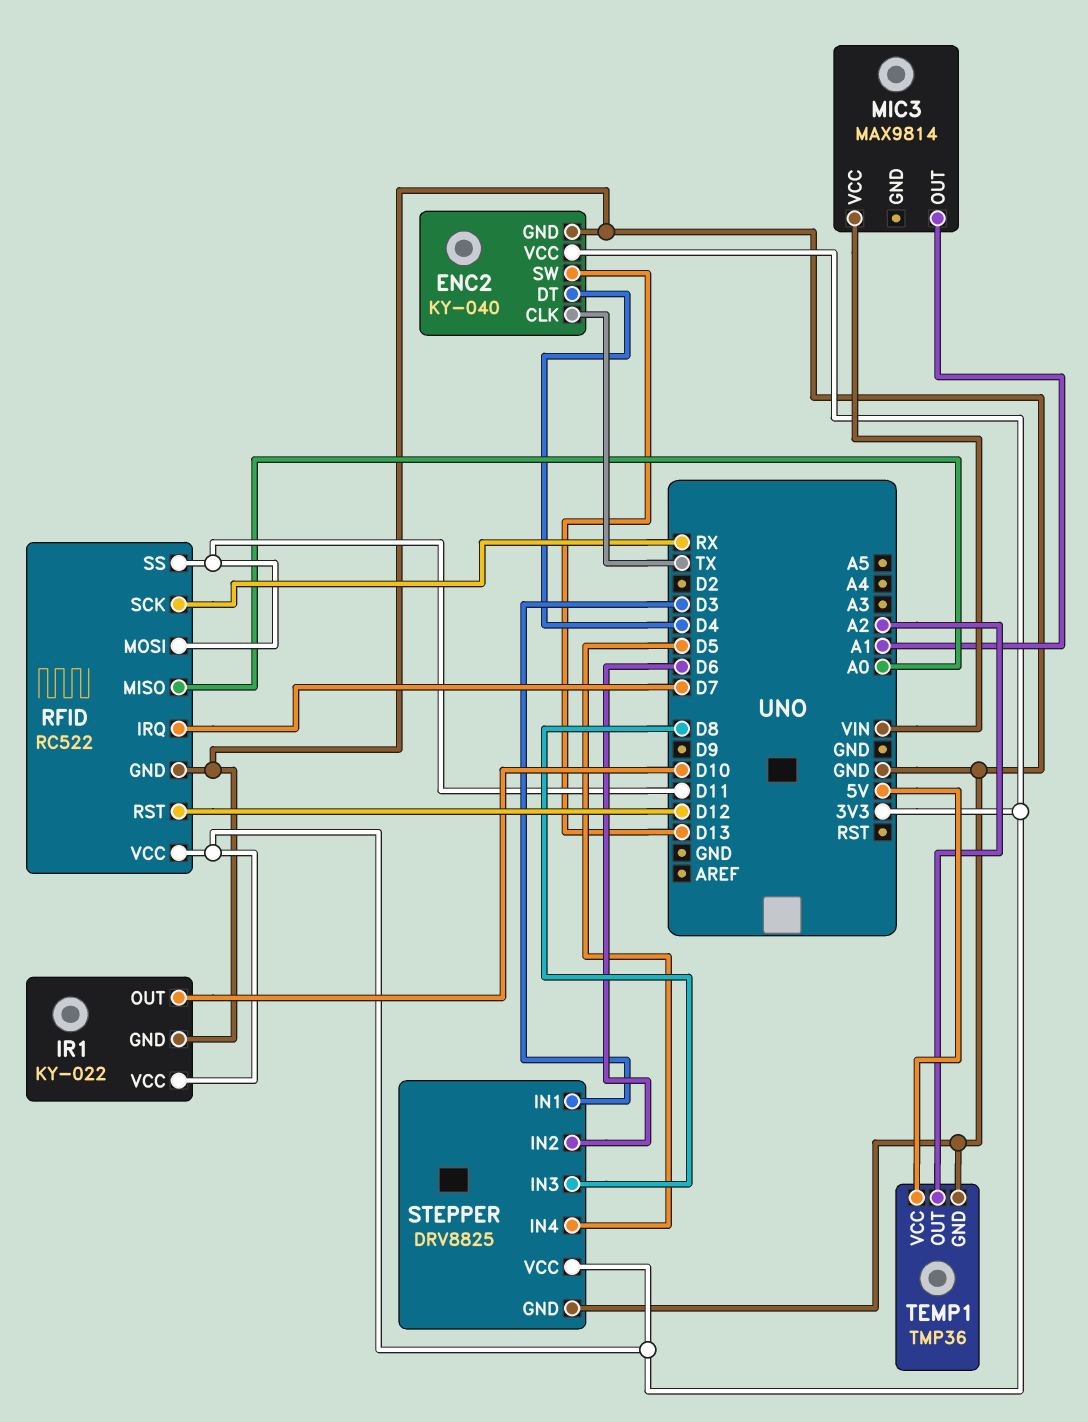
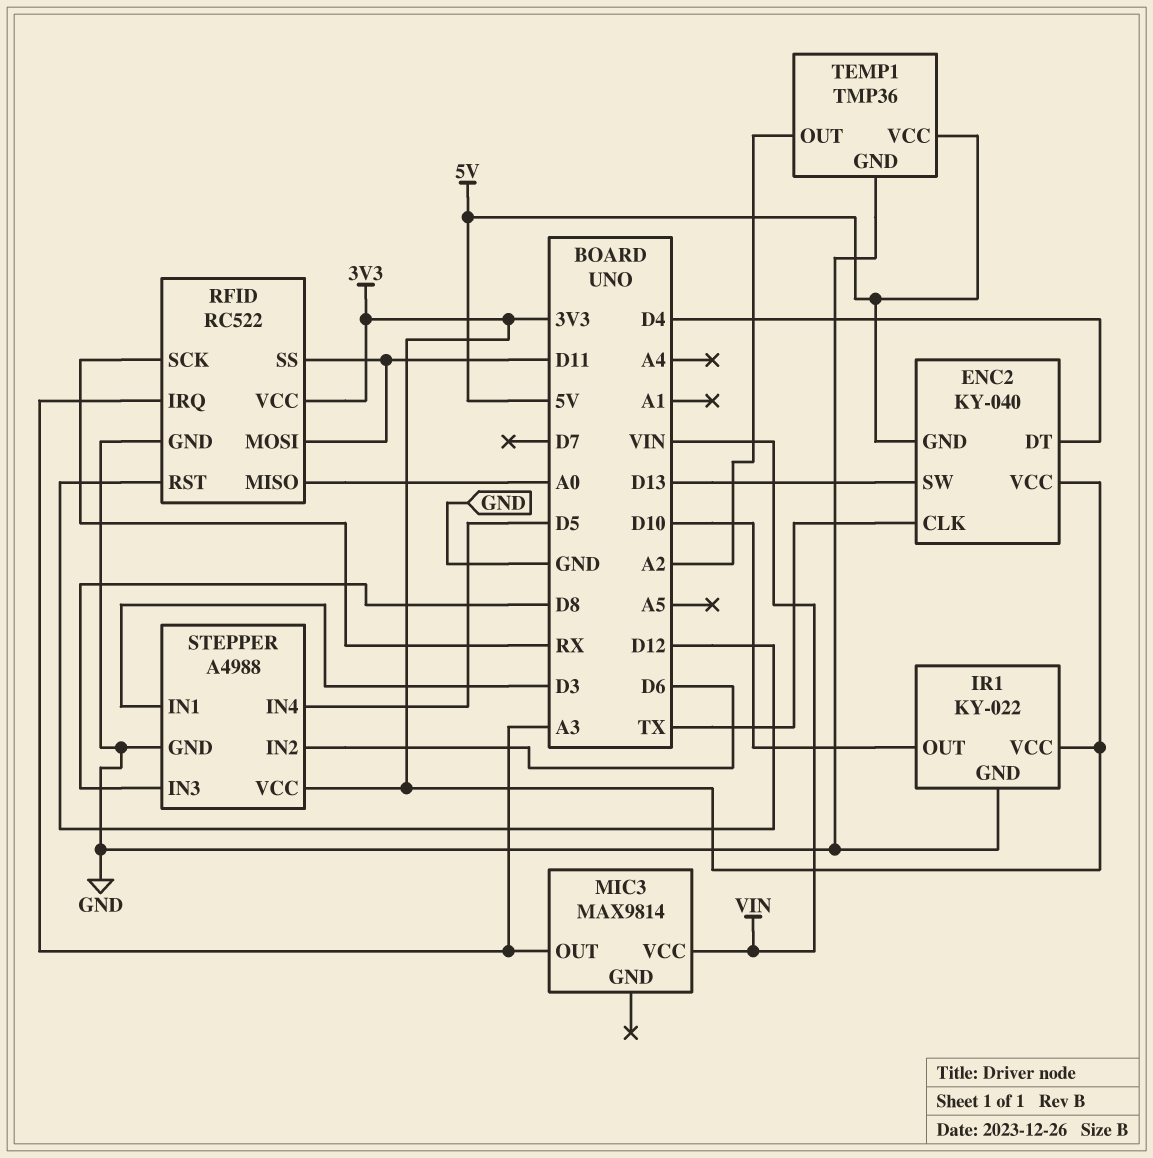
ENC2 pin GND: GND -> 5V
MIC3 pin OUT: A1 -> A3
RFID pin IRQ: D7 -> A3
STEPPER: DRV8825 -> A4988

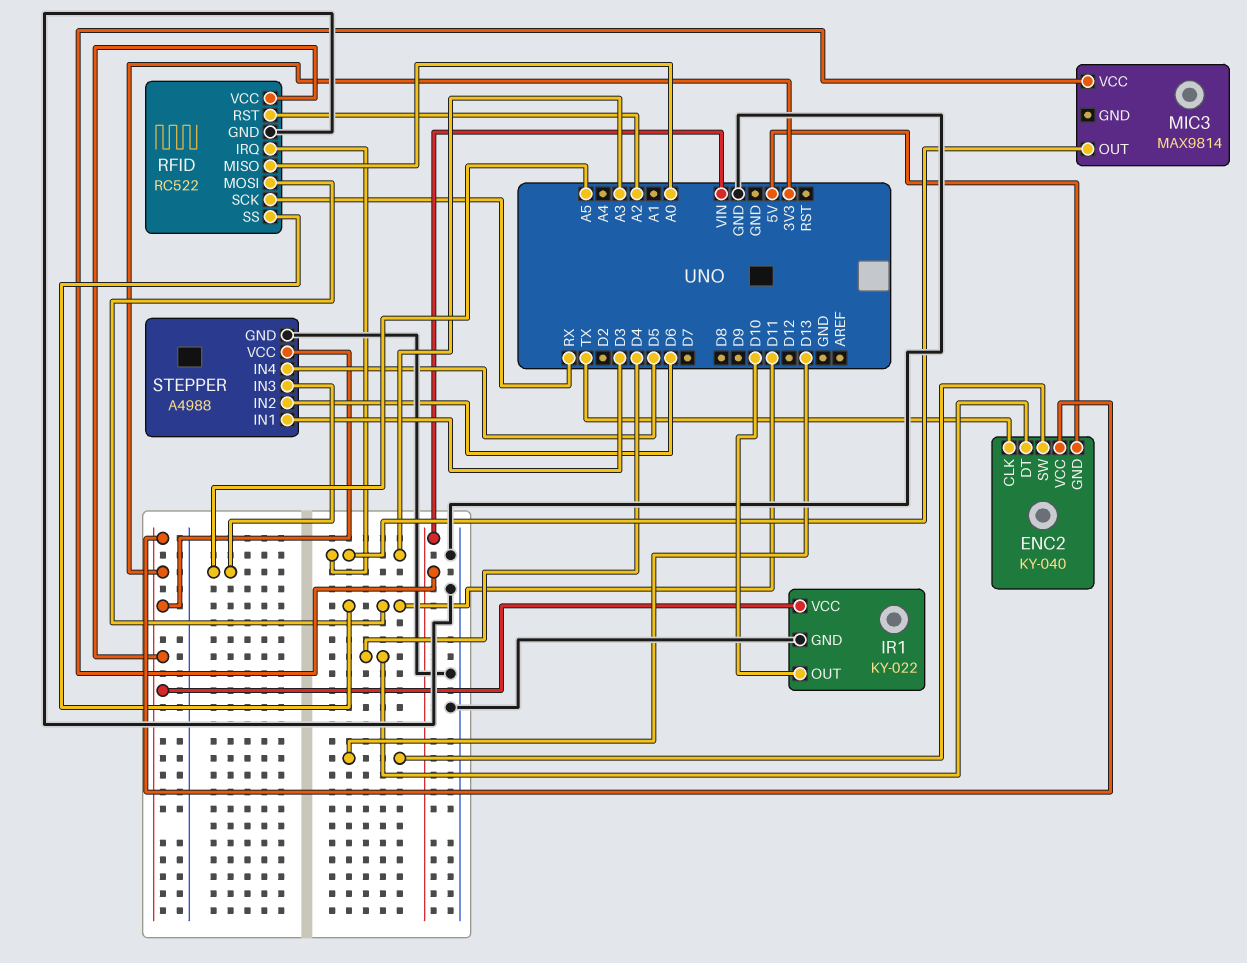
RFID pin RST: D12 -> A2
STEPPER pin IN3: D8 -> A5
TEMP1: TMP36 -> none
TEMP1 pin GND: GND -> none
TEMP1 pin OUT: A2 -> none
TEMP1 pin VCC: 5V -> none

